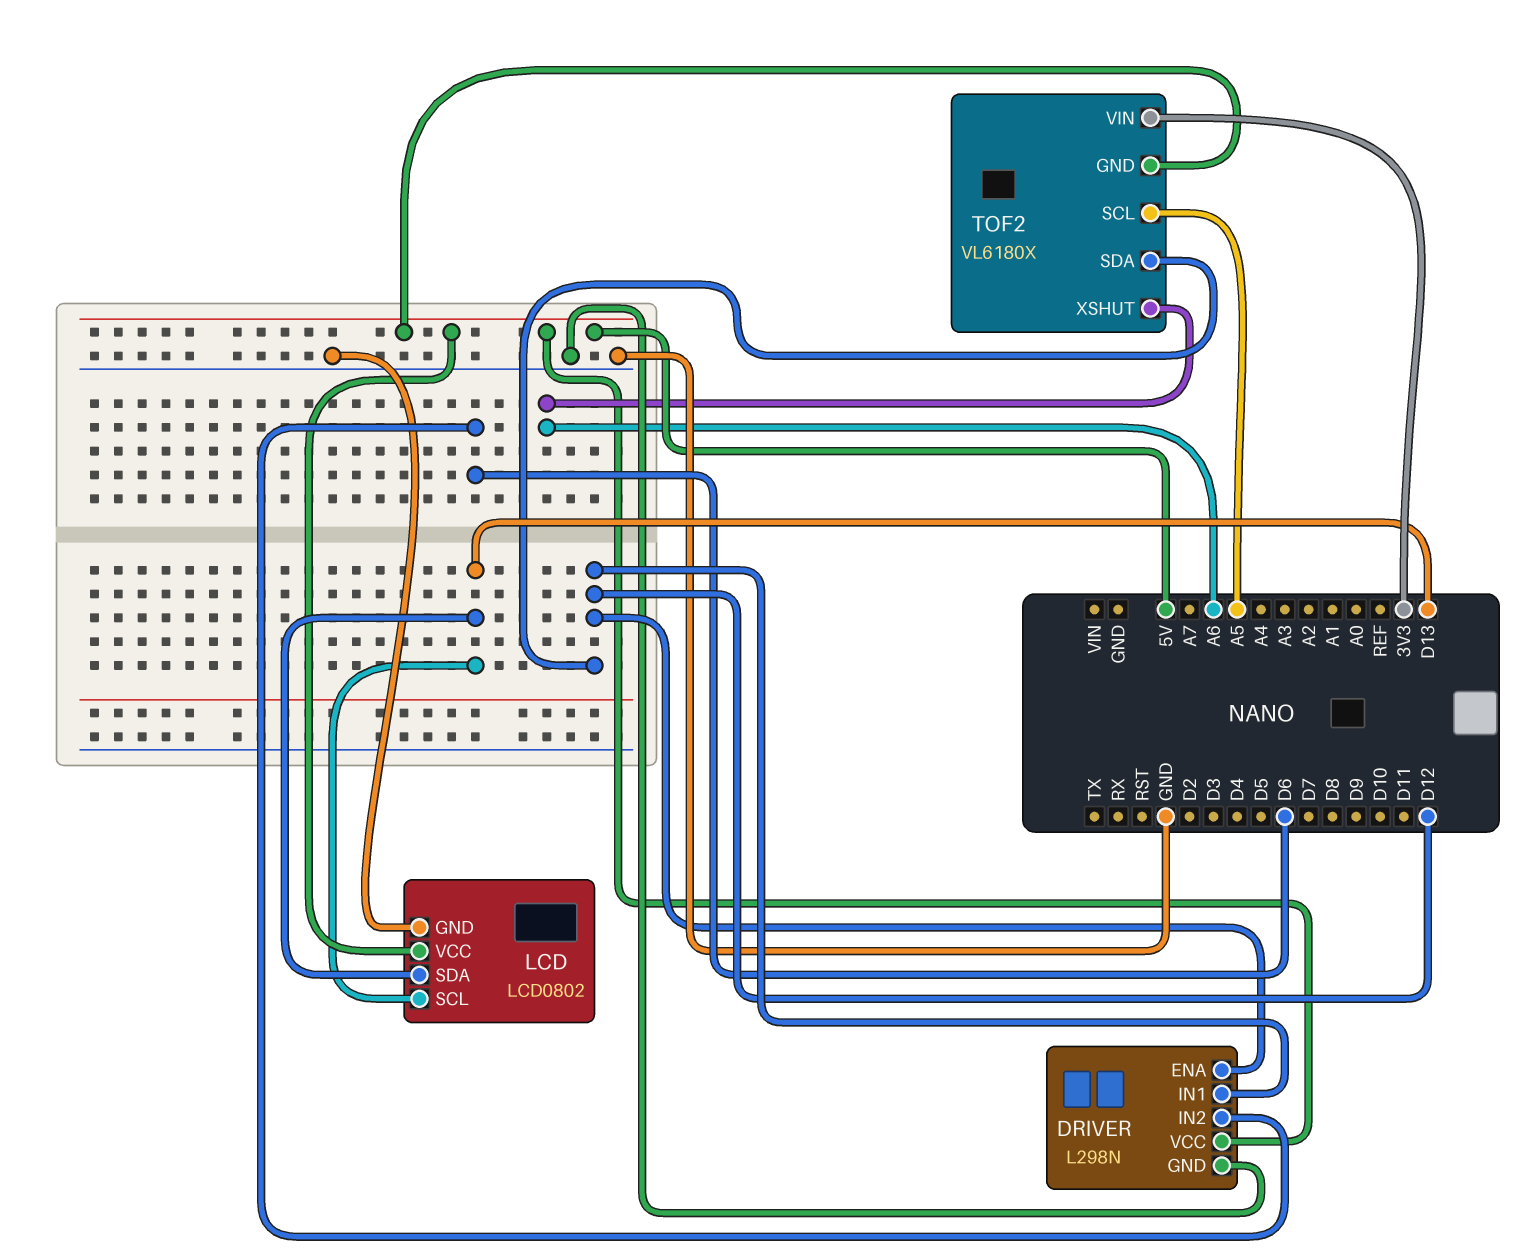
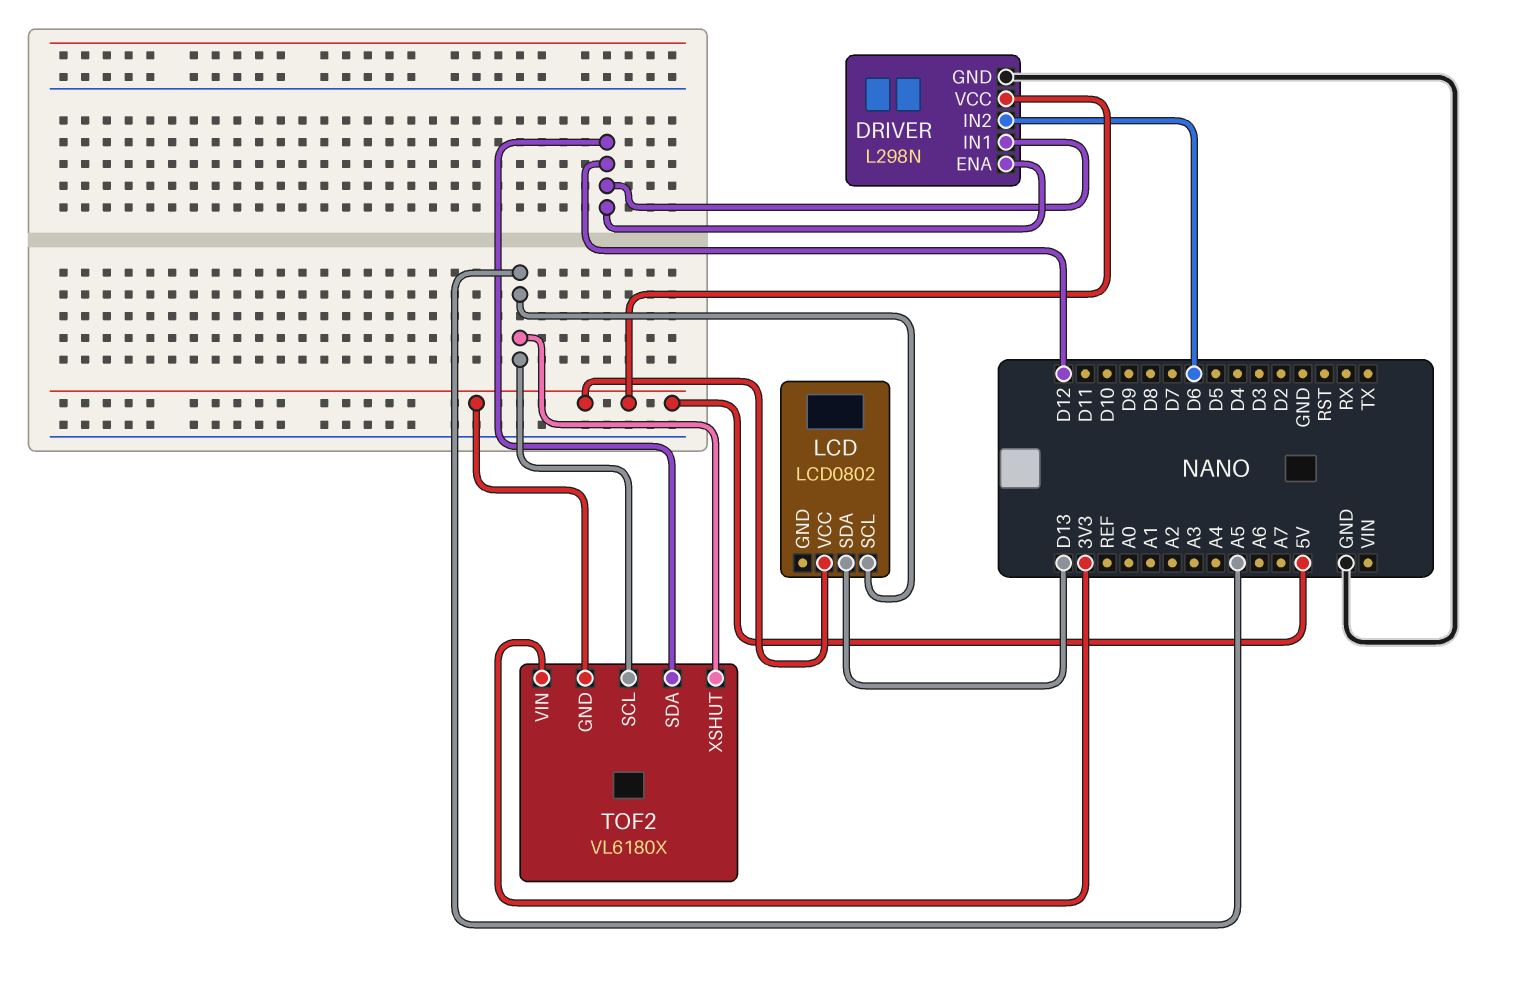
LCD pin GND: GND -> none
LCD pin SCL: D13 -> A5
TOF2 pin XSHUT: A6 -> A5

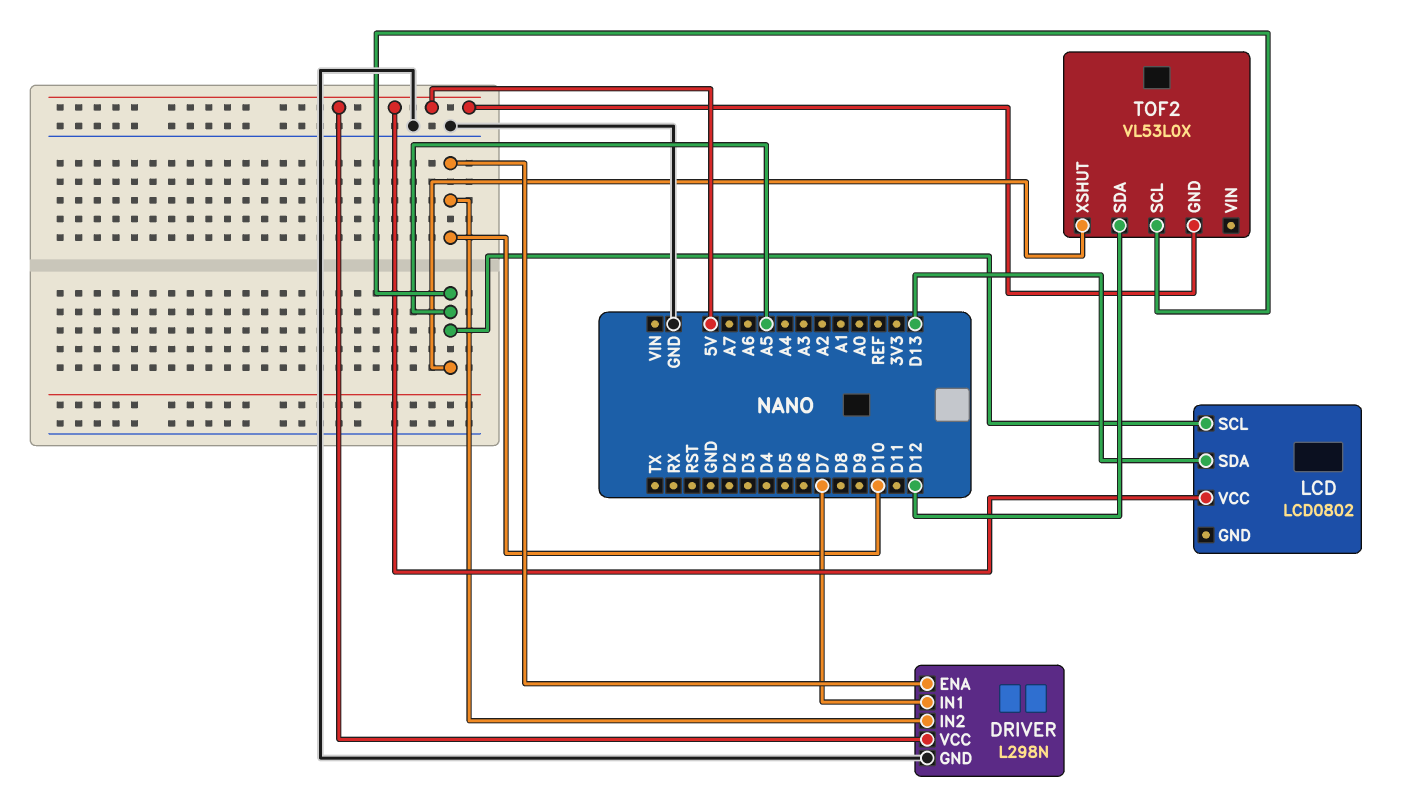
DRIVER pin ENA: D12 -> D10
DRIVER pin IN1: D12 -> D7
DRIVER pin IN2: D6 -> D10
TOF2: VL6180X -> VL53L0X
TOF2 pin VIN: 3V3 -> none

